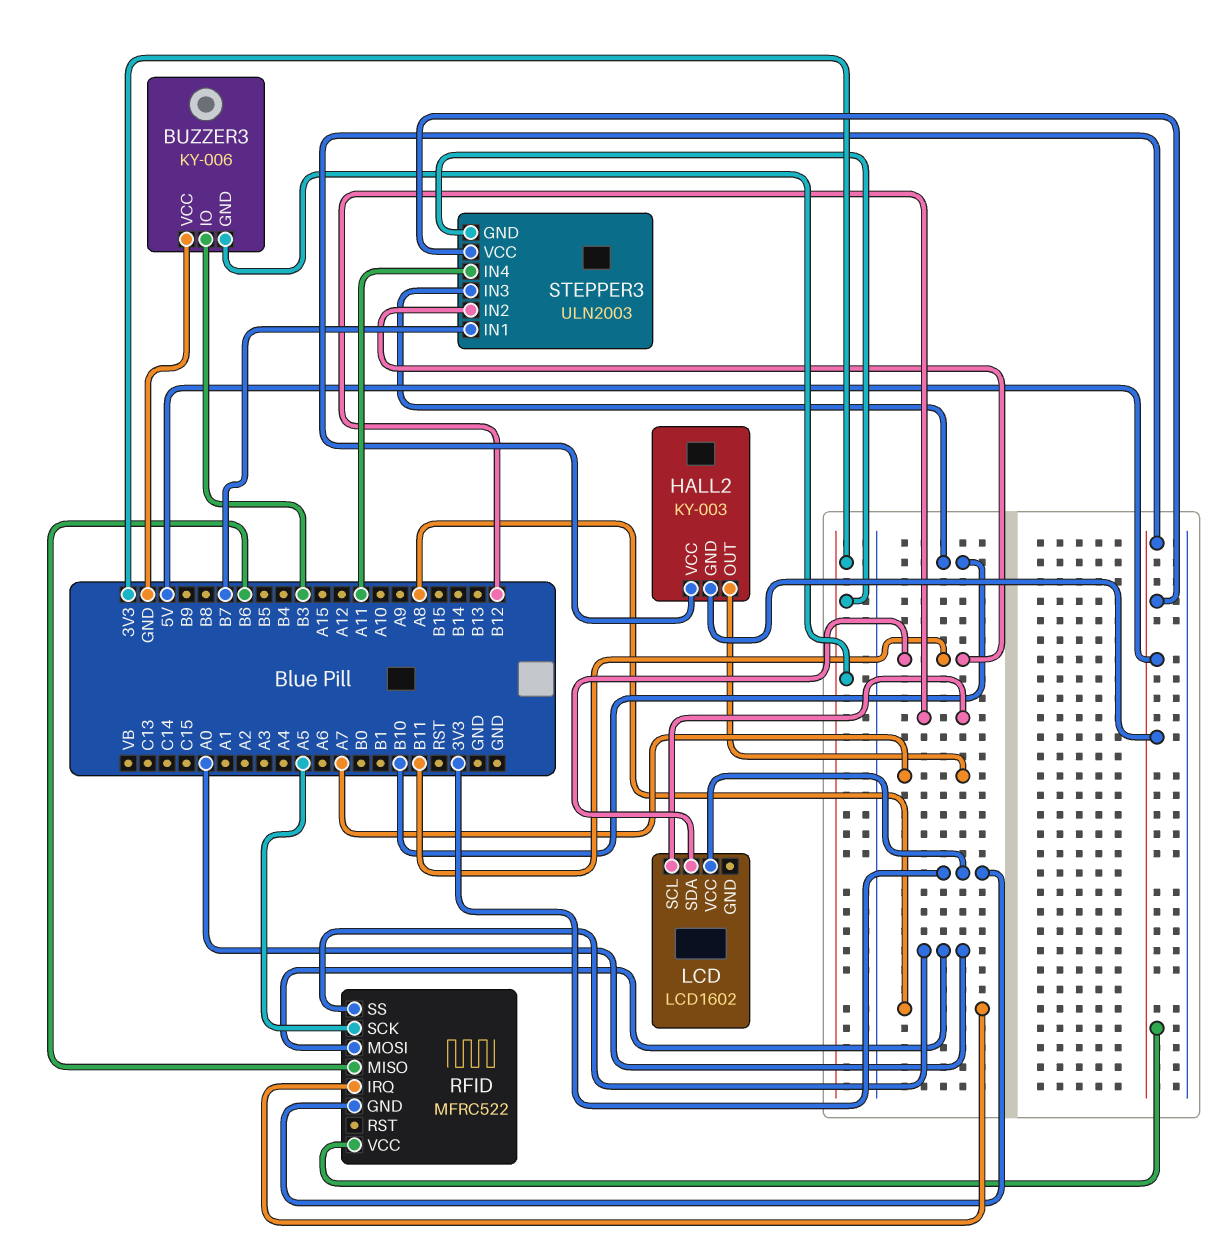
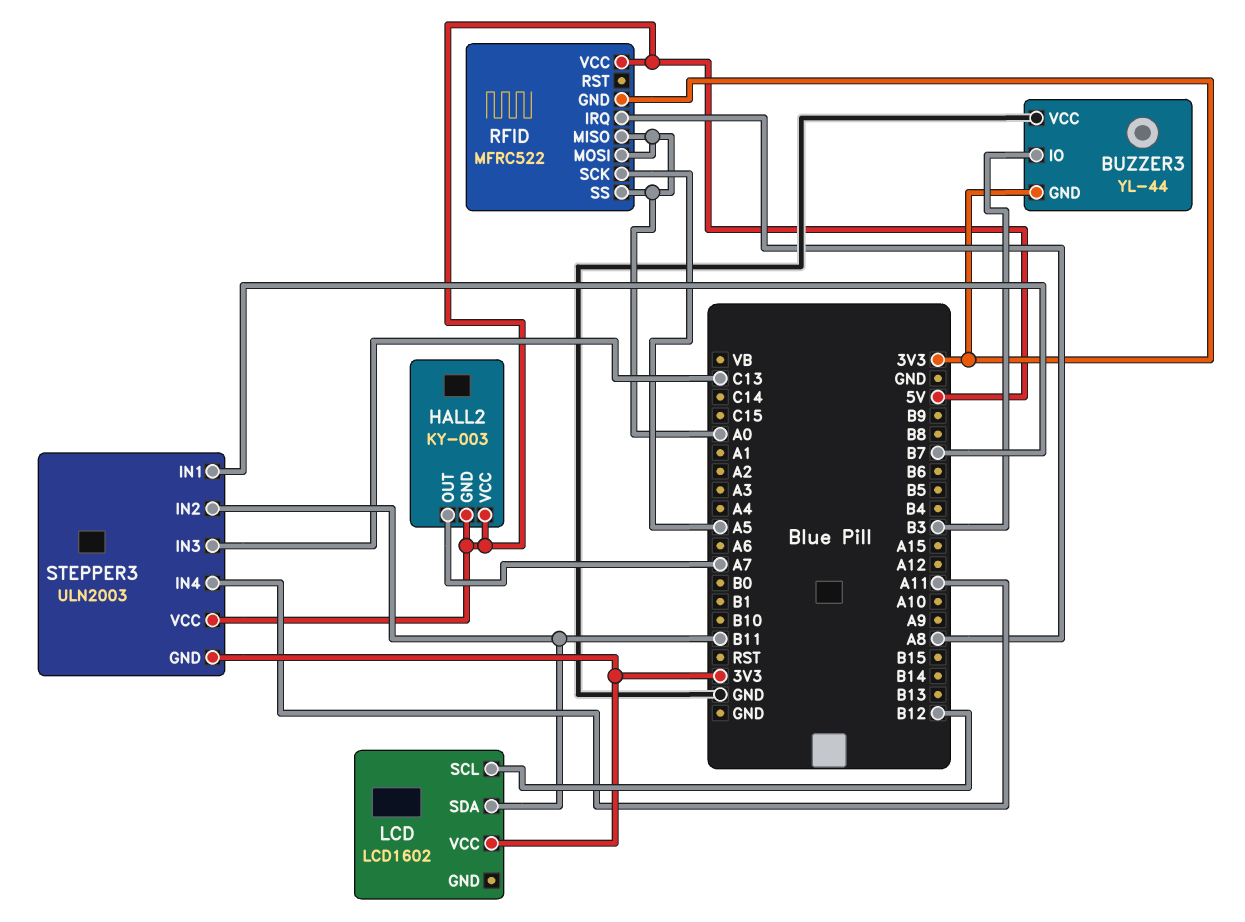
BUZZER3: KY-006 -> YL-44
RFID pin MISO: B6 -> A0
STEPPER3 pin IN3: B10 -> C13

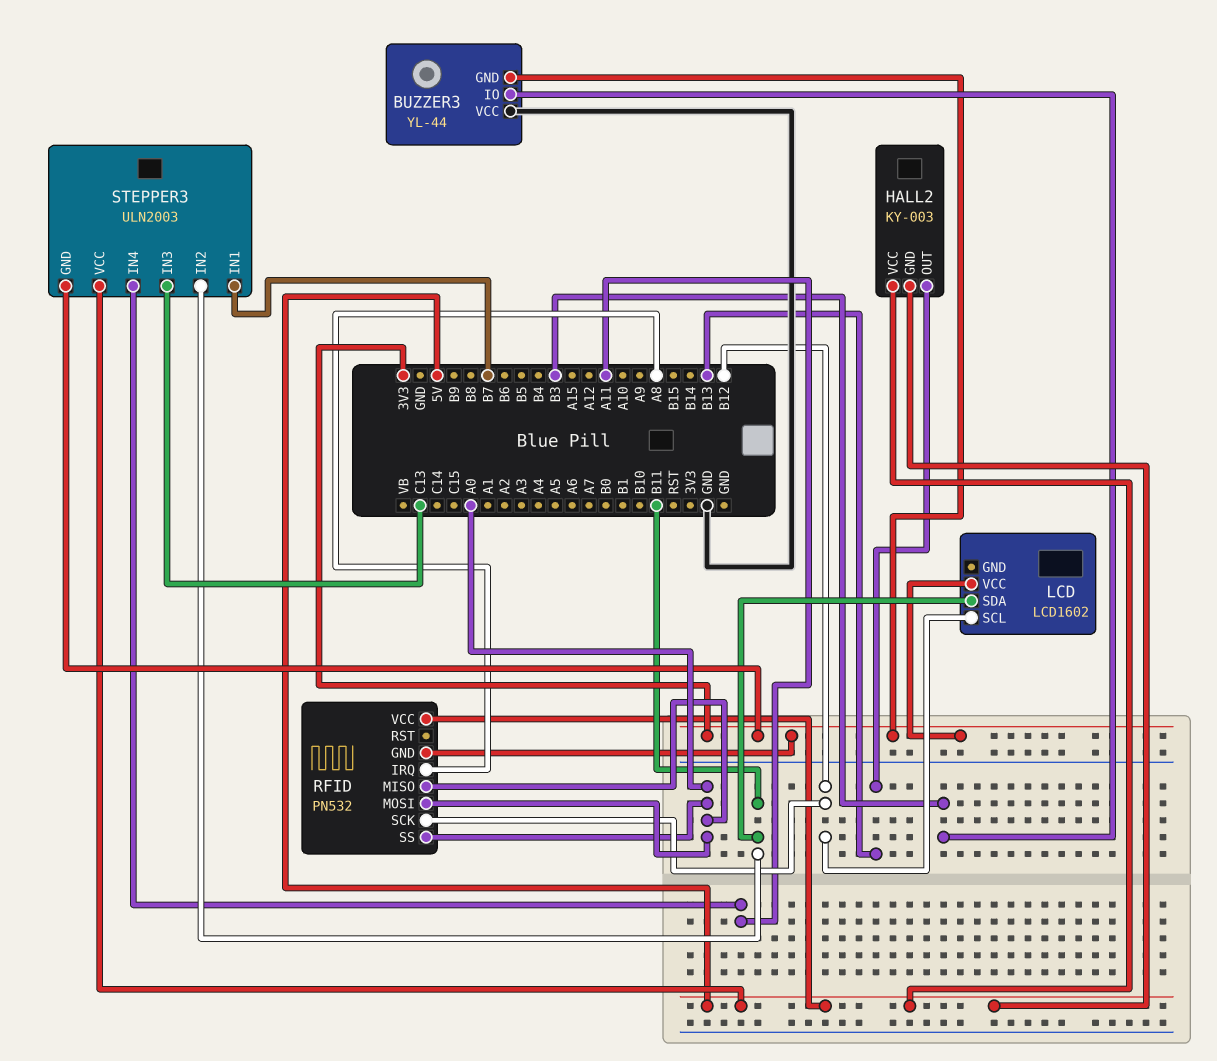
HALL2 pin OUT: A7 -> B13
RFID: MFRC522 -> PN532
RFID pin SCK: A5 -> B12

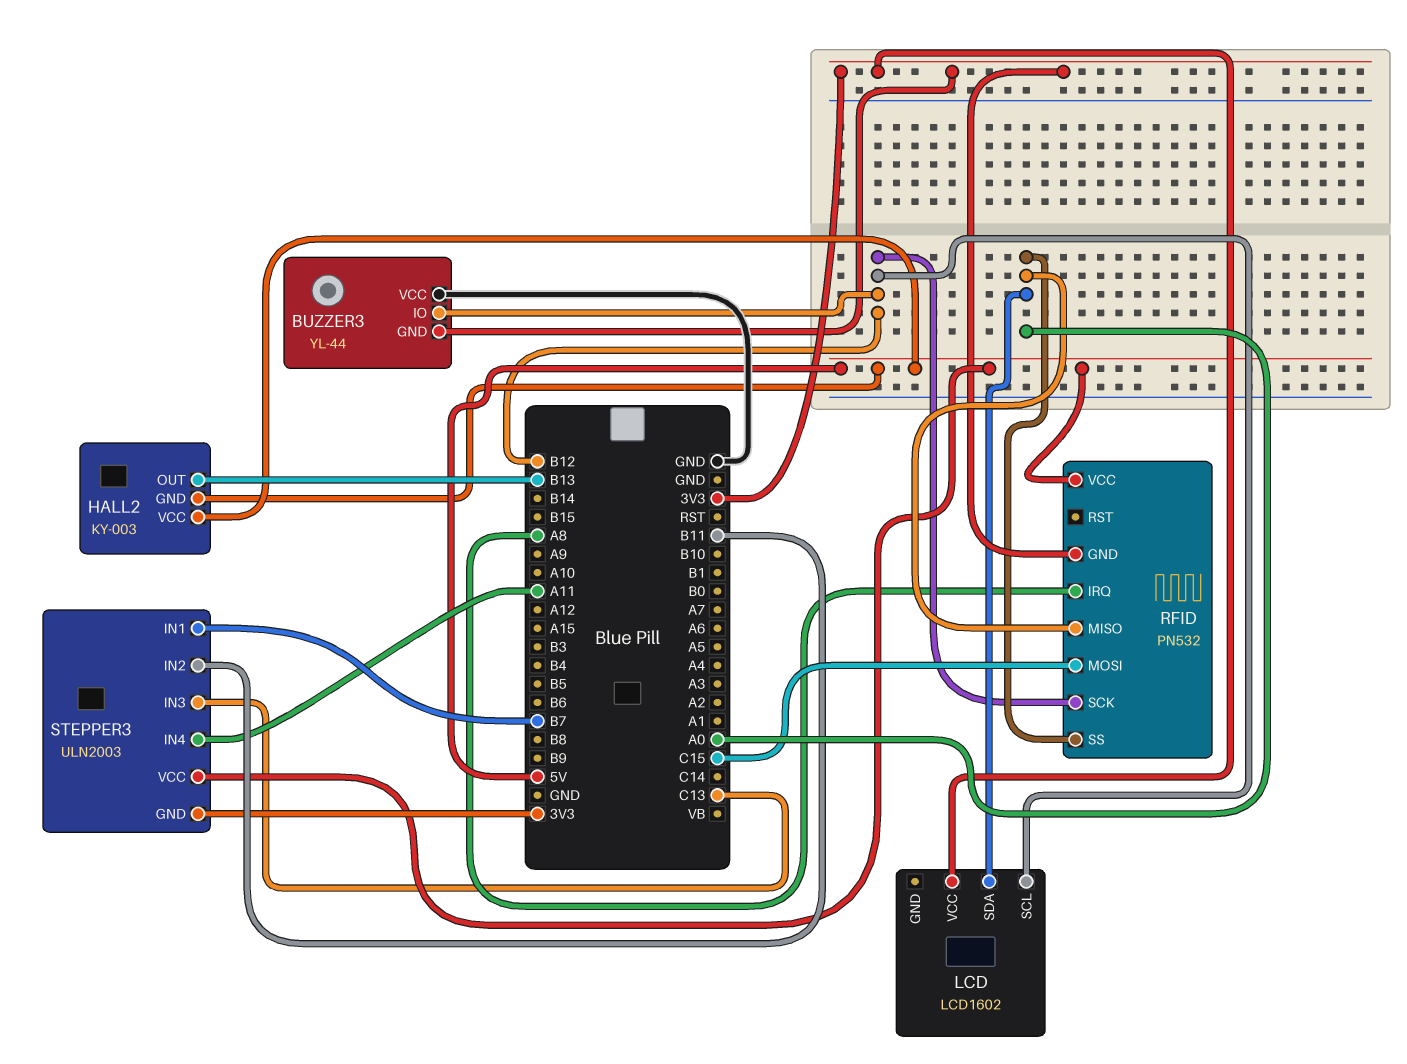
BUZZER3 pin IO: B3 -> B12
LCD pin SDA: B11 -> A0
RFID pin MOSI: A0 -> C15

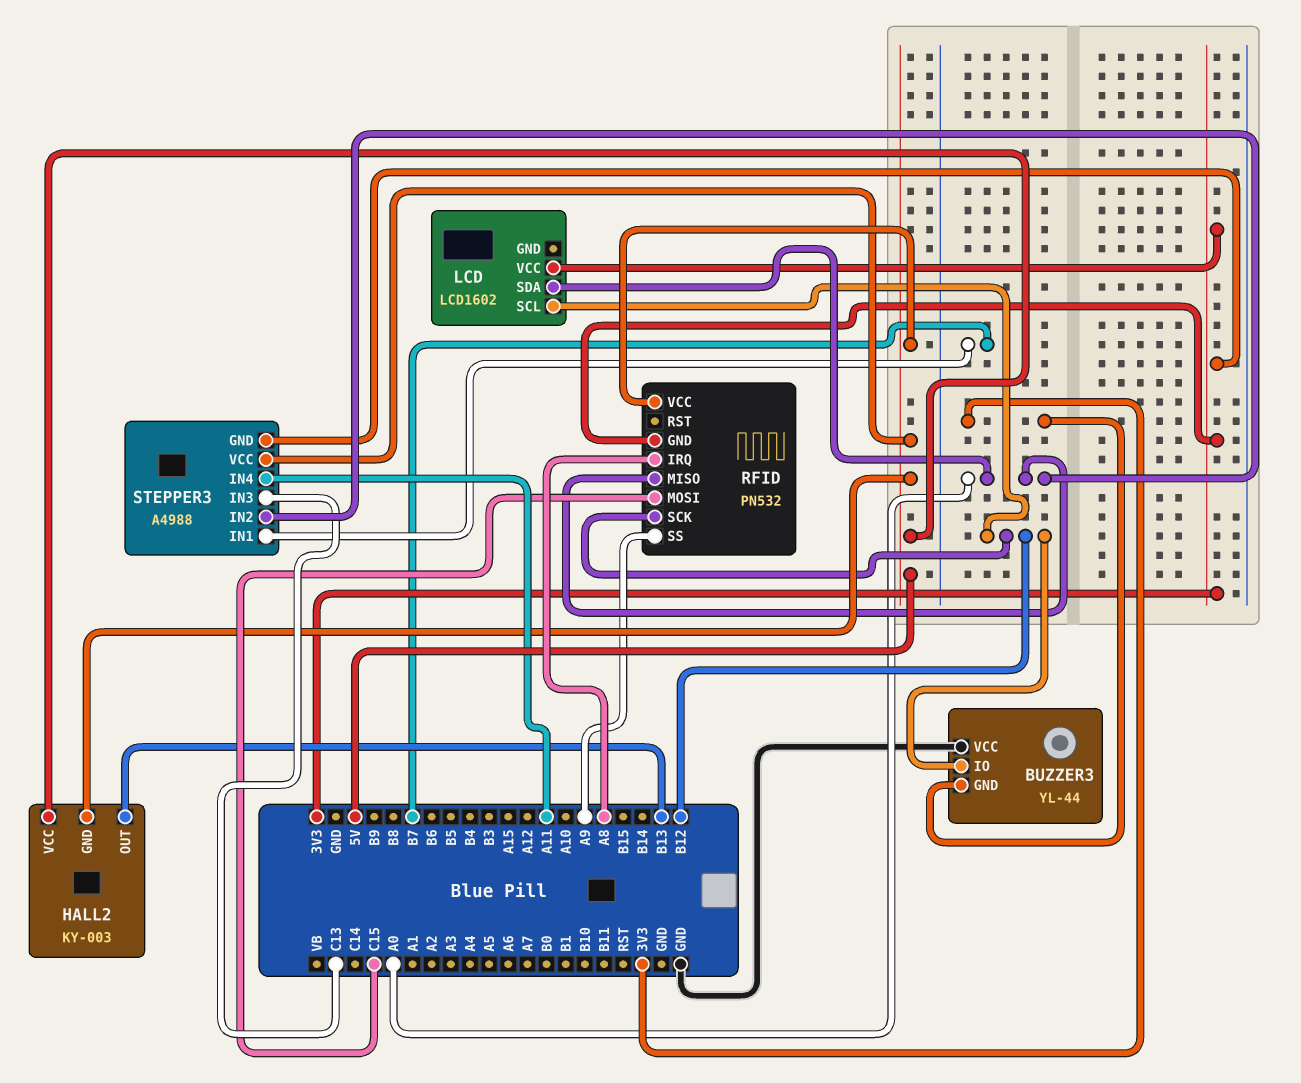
RFID pin SS: A0 -> A9
STEPPER3: ULN2003 -> A4988
STEPPER3 pin IN2: B11 -> A0

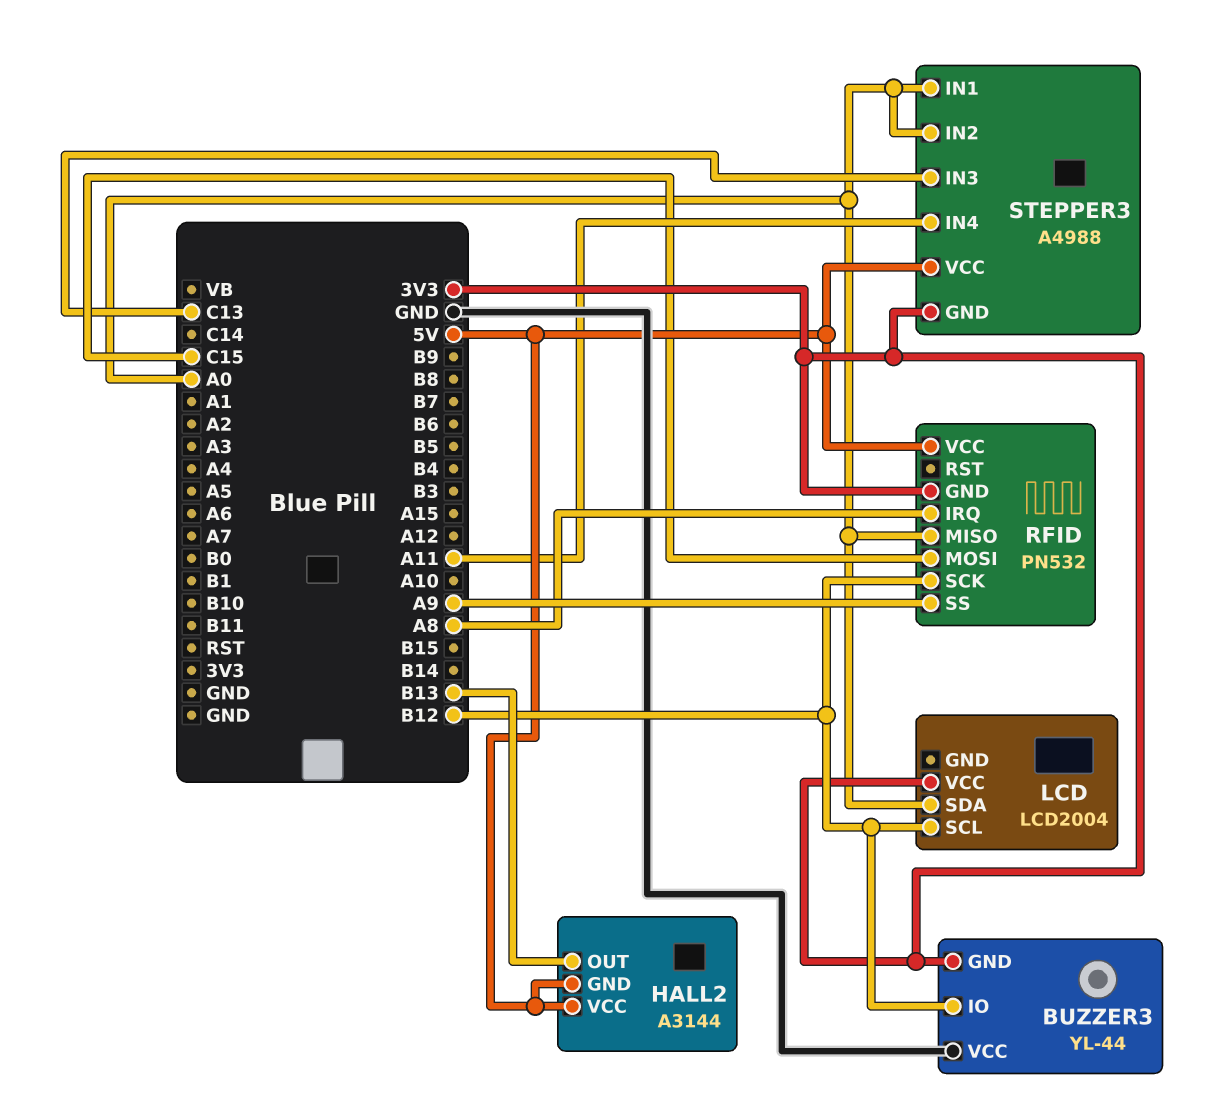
HALL2: KY-003 -> A3144
LCD: LCD1602 -> LCD2004
STEPPER3 pin IN1: B7 -> A0

